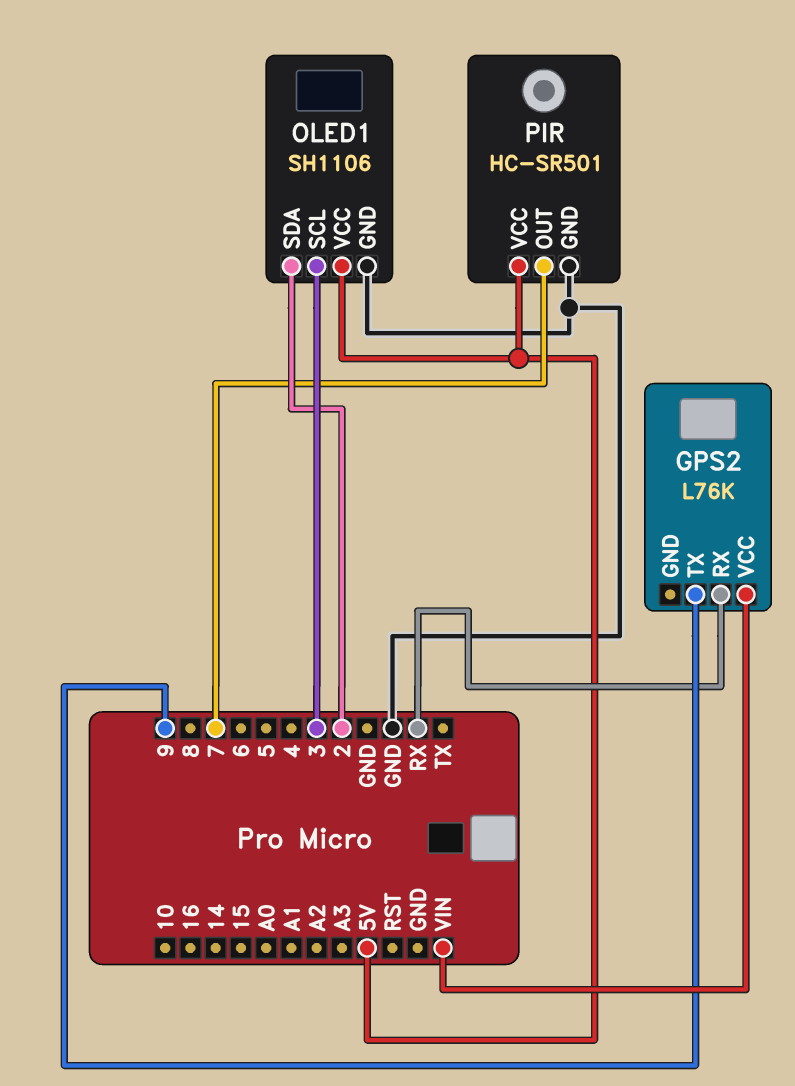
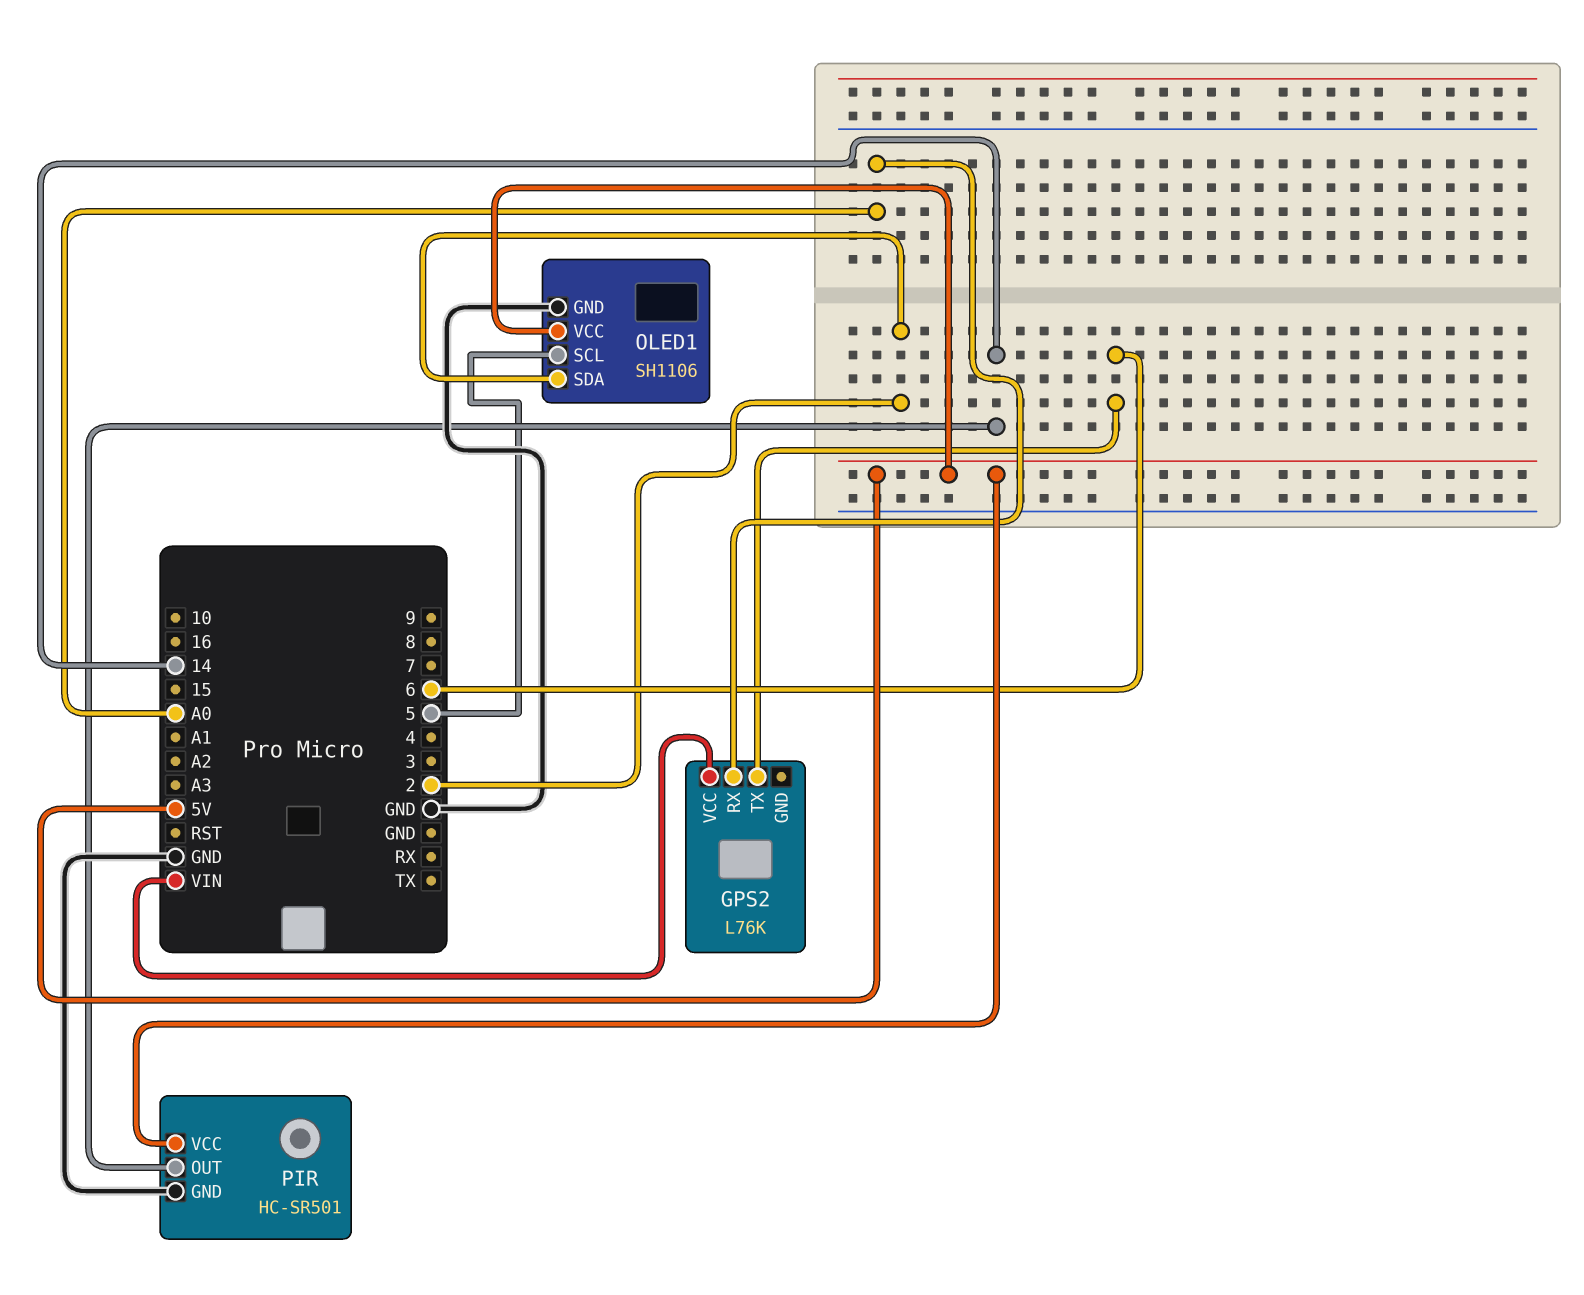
GPS2 pin RX: RX -> A0
GPS2 pin TX: 9 -> 6
OLED1 pin SCL: 3 -> 5
PIR pin OUT: 7 -> 14

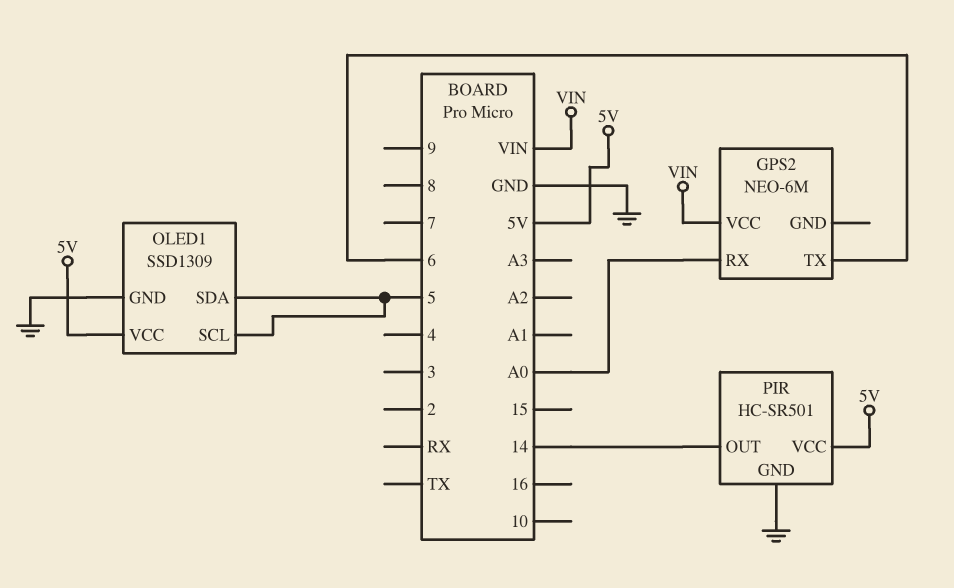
GPS2: L76K -> NEO-6M
OLED1: SH1106 -> SSD1309
OLED1 pin SDA: 2 -> 5

